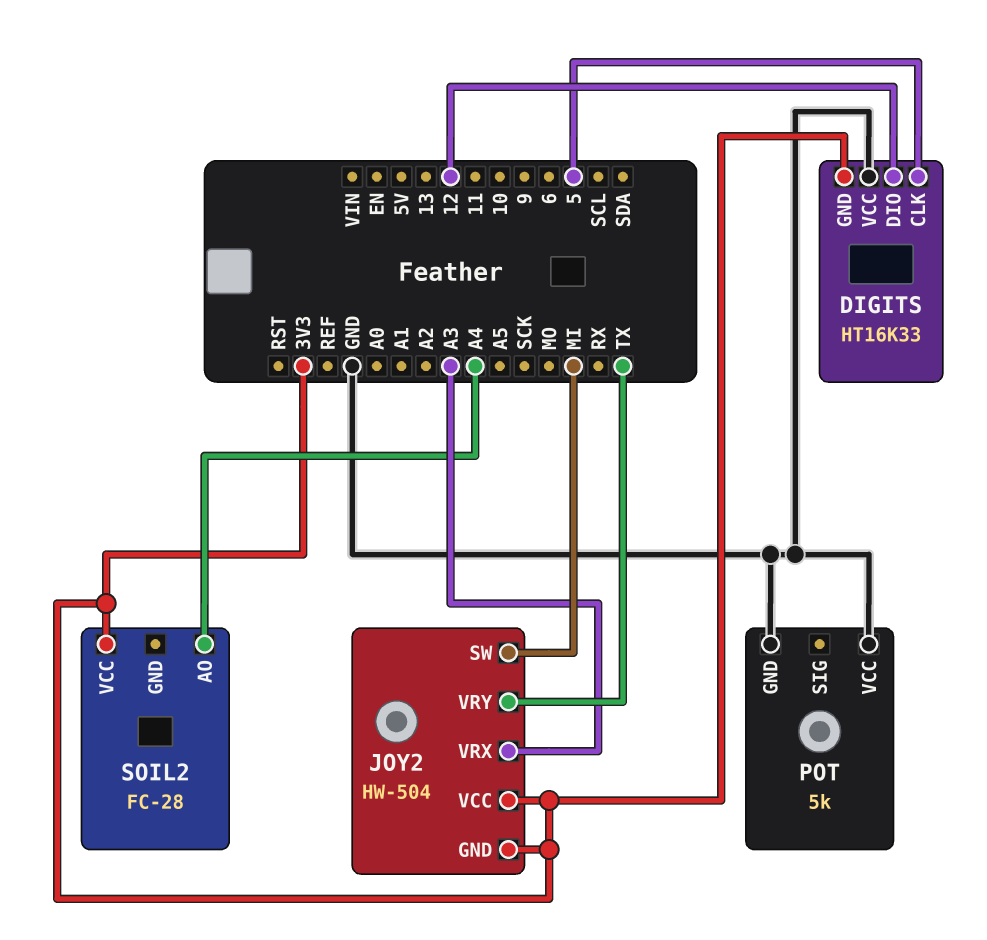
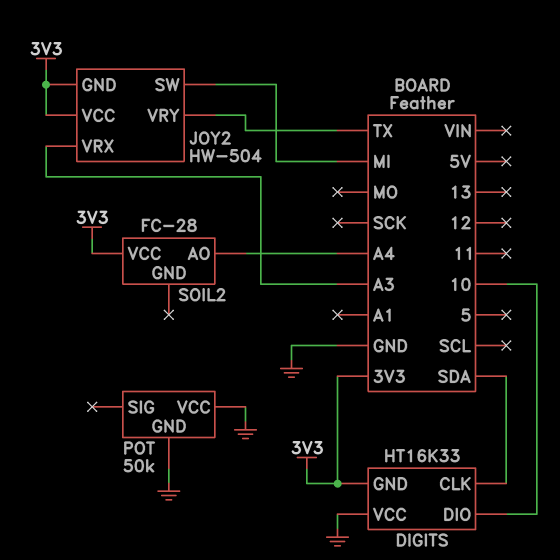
DIGITS pin CLK: 5 -> SDA
DIGITS pin DIO: 12 -> 10
POT: 5k -> 50k

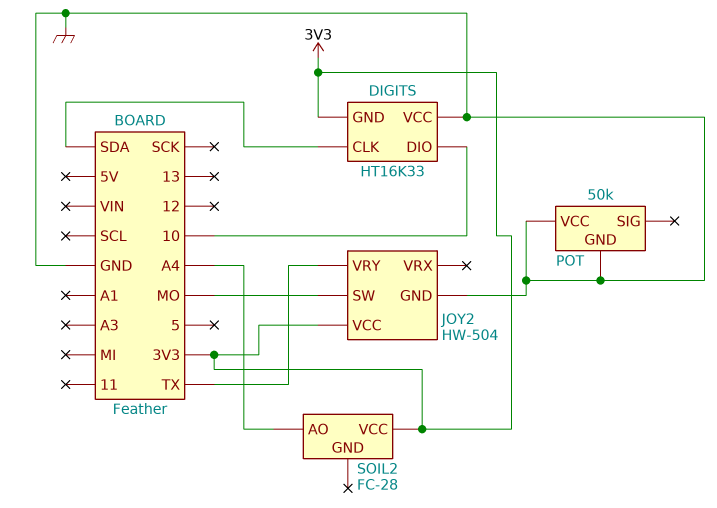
JOY2 pin GND: 3V3 -> GND
JOY2 pin SW: MI -> MO
JOY2 pin VRX: A3 -> none

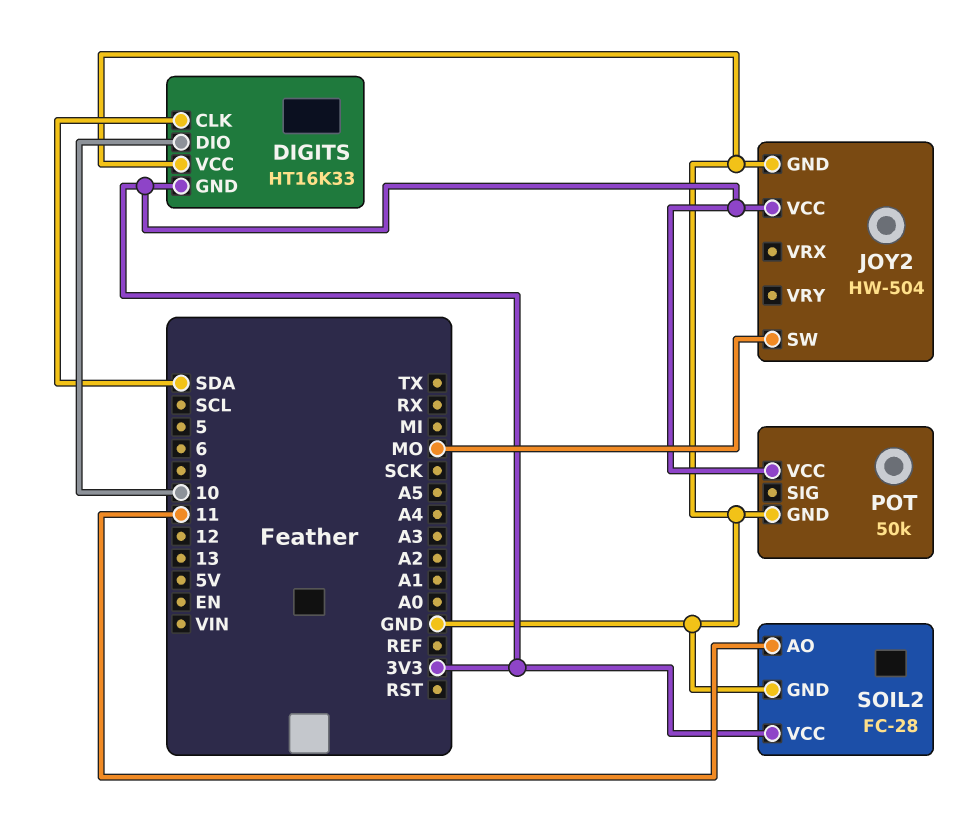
JOY2 pin VRY: TX -> none
POT pin VCC: GND -> 3V3
SOIL2 pin AO: A4 -> 11
SOIL2 pin GND: none -> GND

